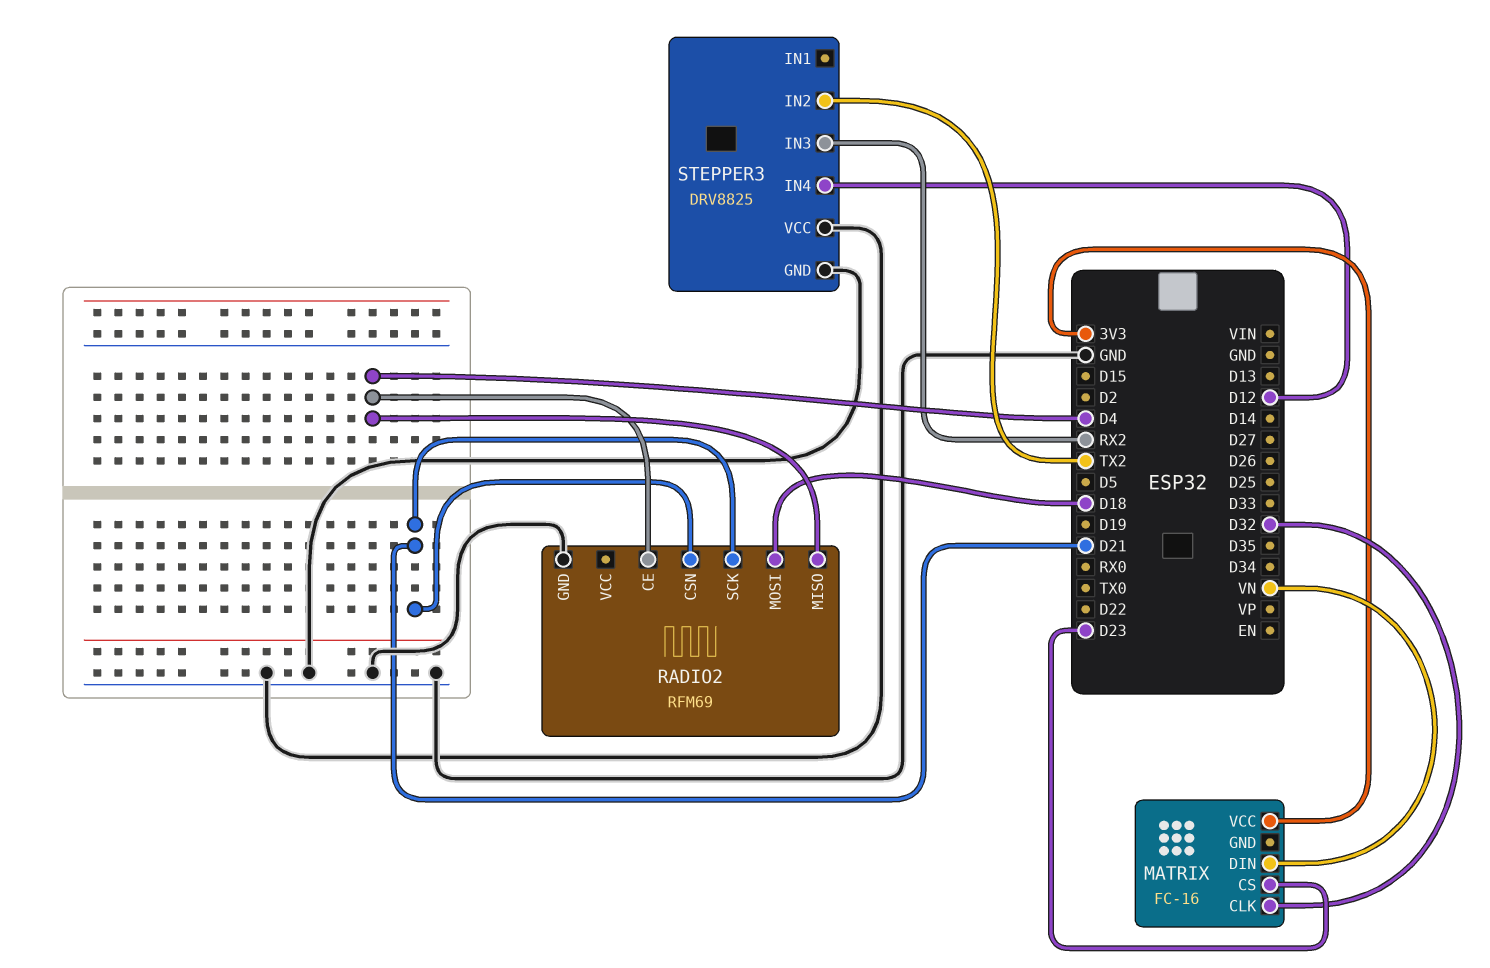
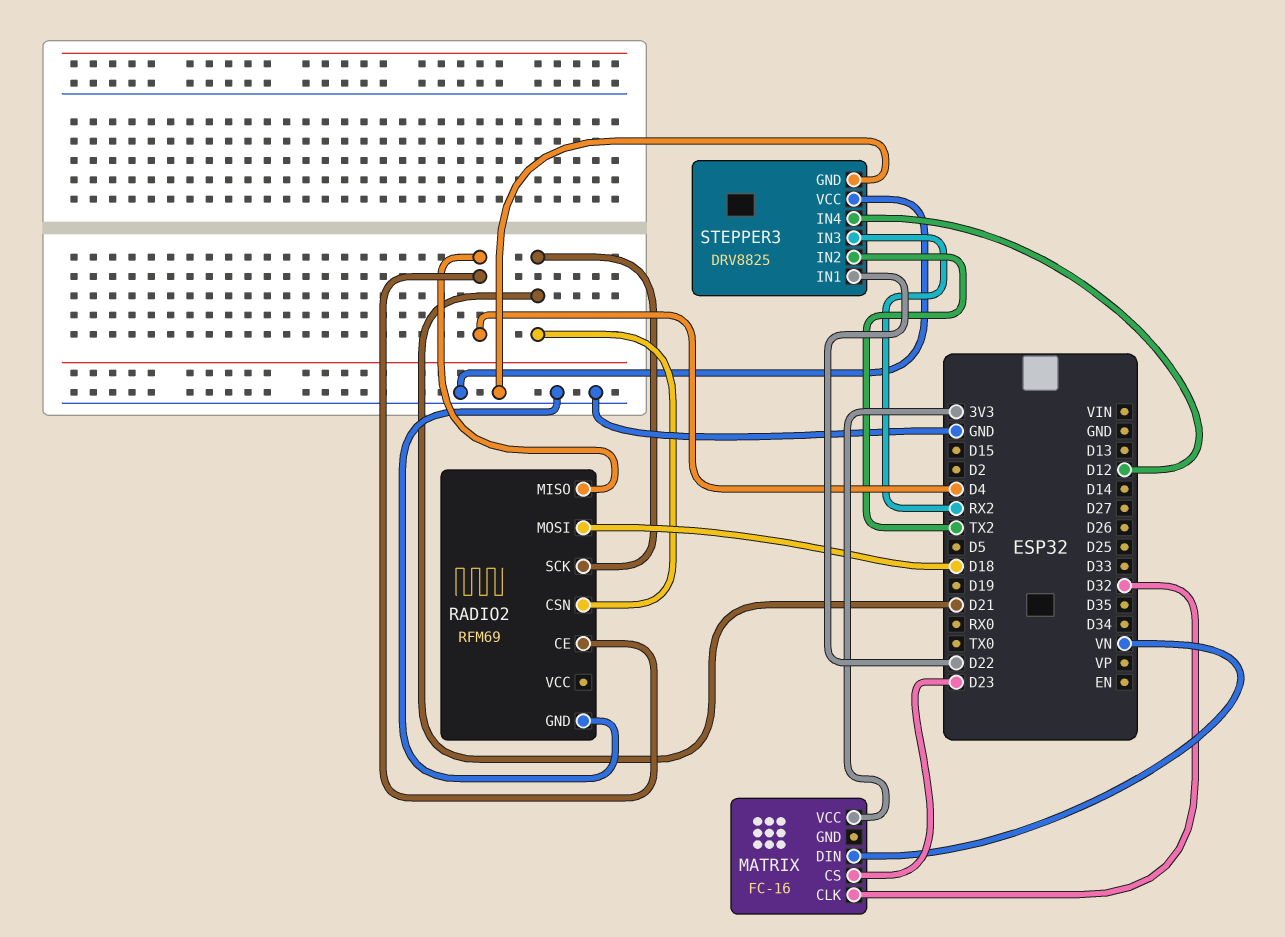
STEPPER3 pin IN1: none -> D22

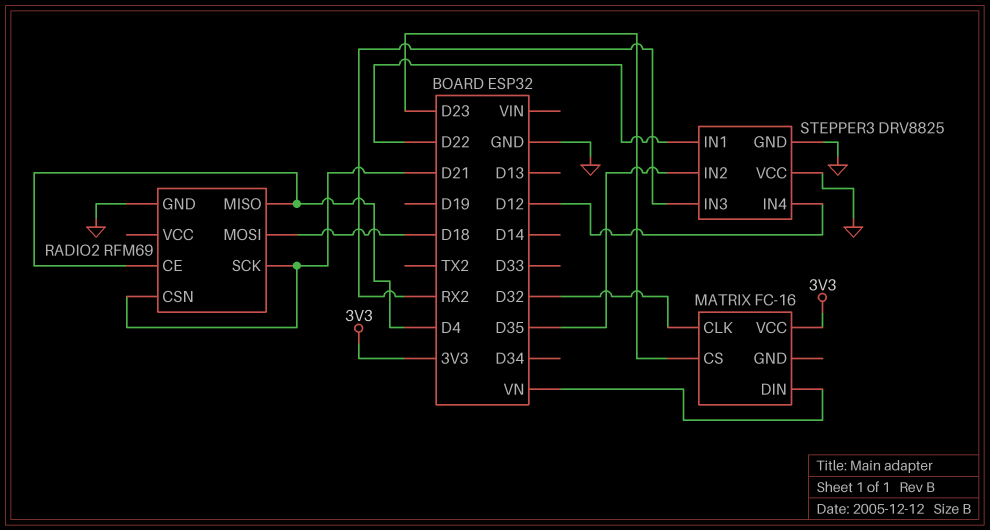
STEPPER3 pin IN2: TX2 -> D35

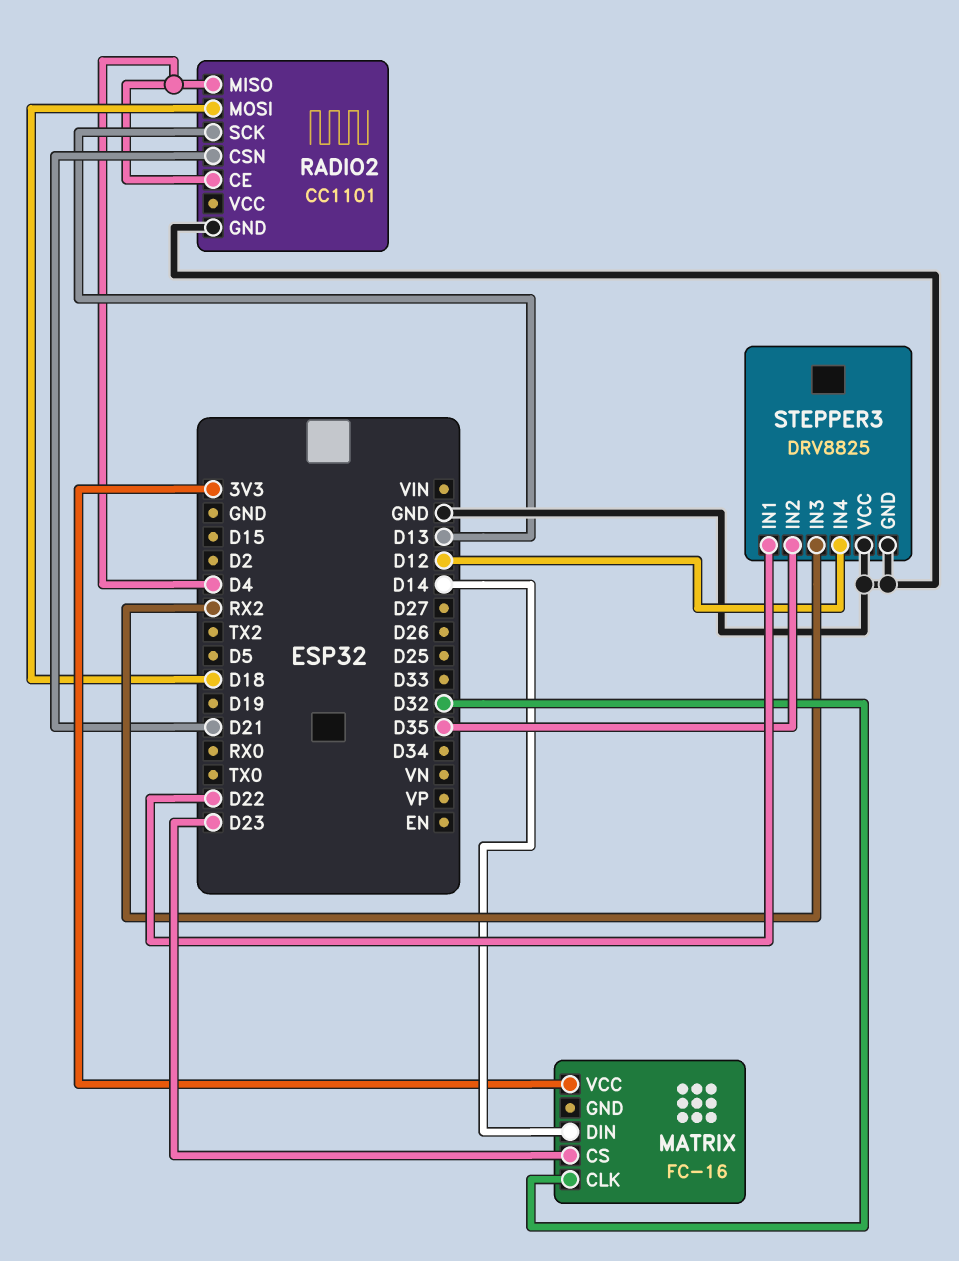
MATRIX pin DIN: VN -> D14
RADIO2: RFM69 -> CC1101
RADIO2 pin SCK: D21 -> D13

